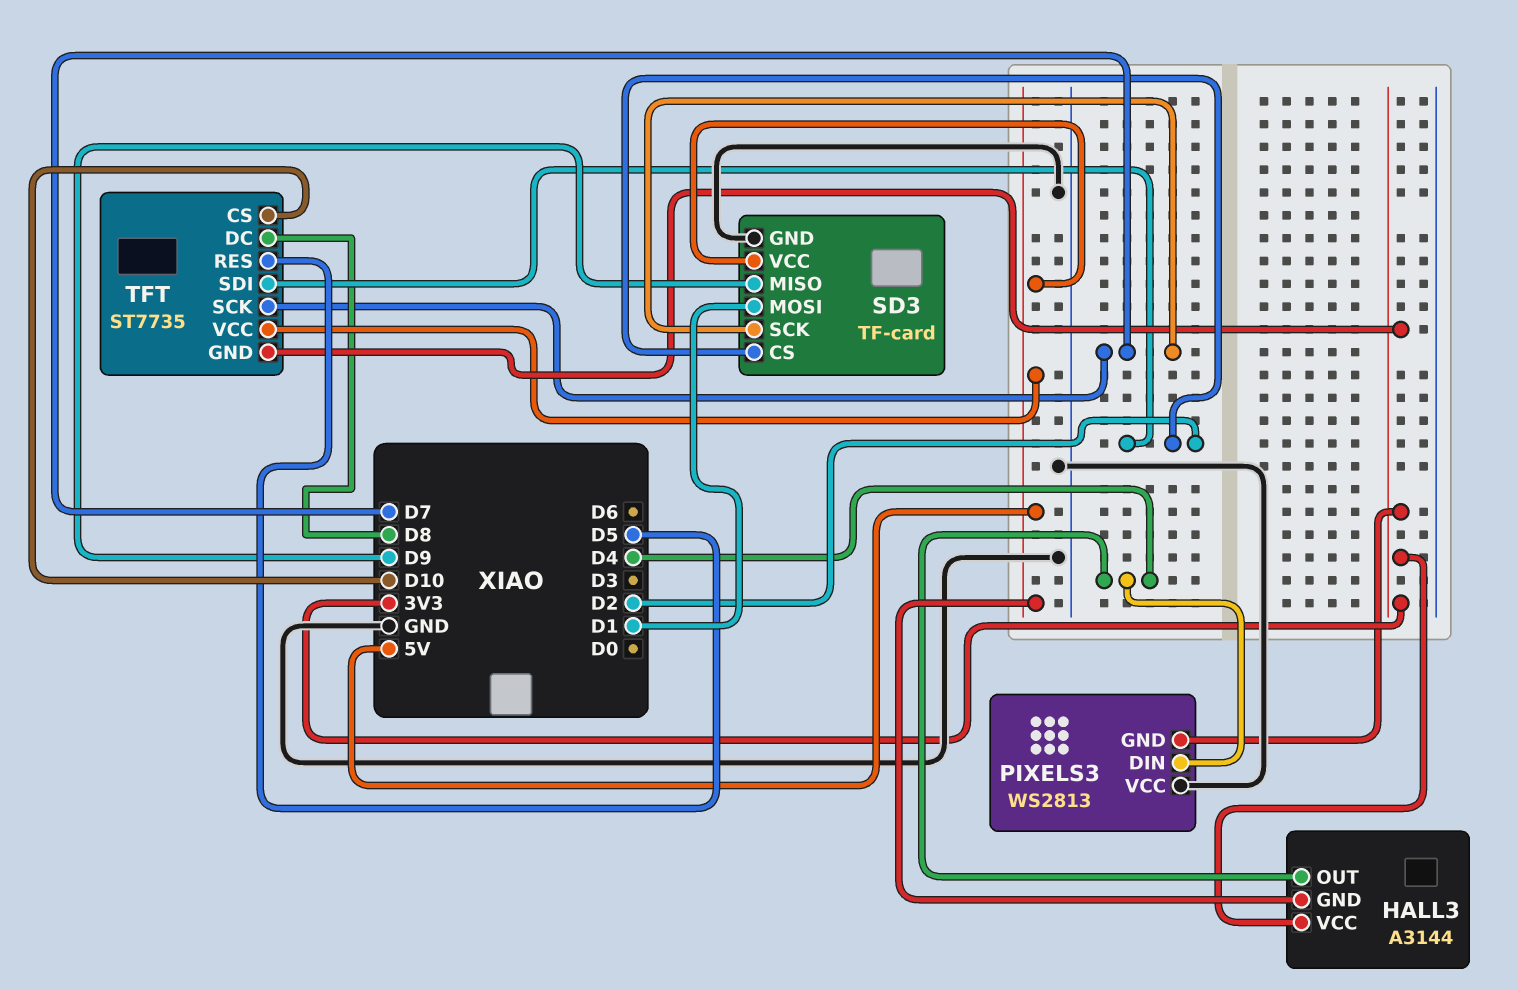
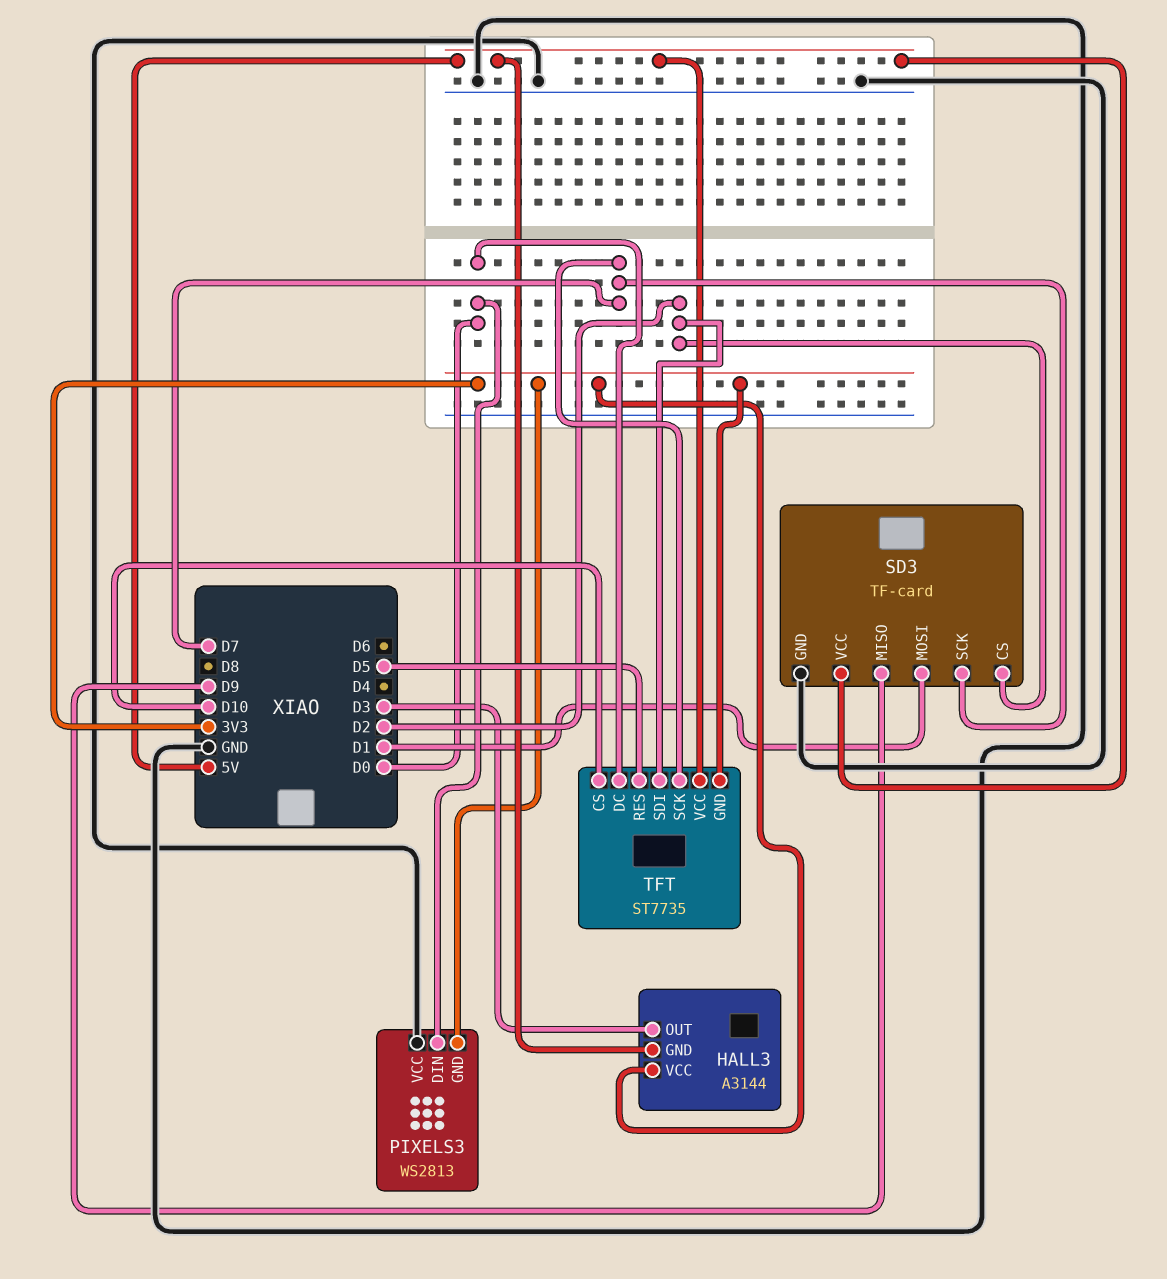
HALL3 pin OUT: D4 -> D3
PIXELS3 pin DIN: D4 -> D0
TFT pin DC: D8 -> D0

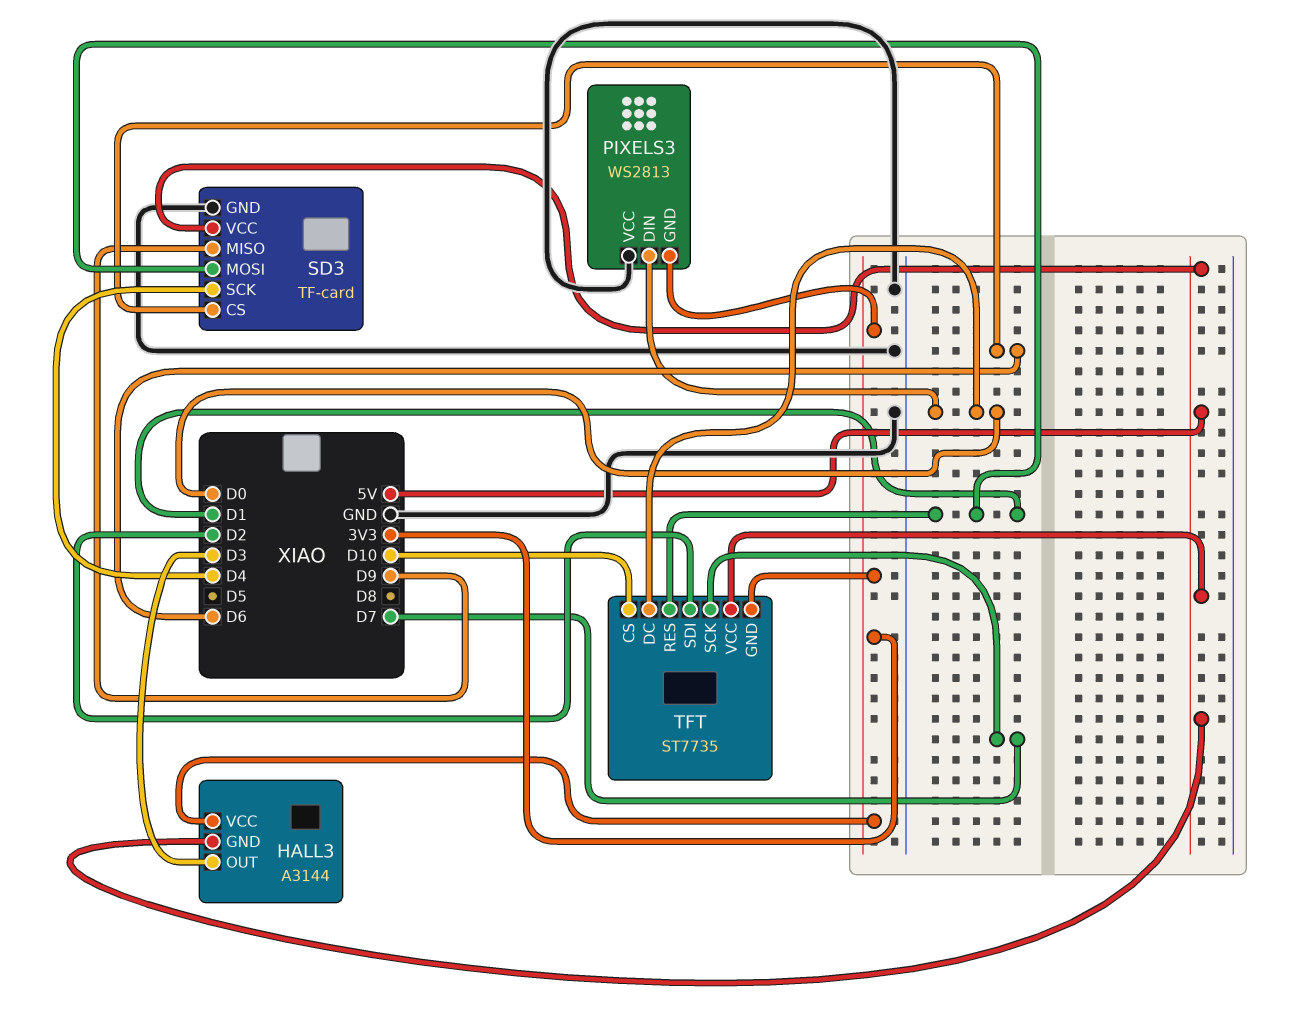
SD3 pin CS: D2 -> D6
SD3 pin SCK: D7 -> D4
TFT pin RES: D5 -> D1

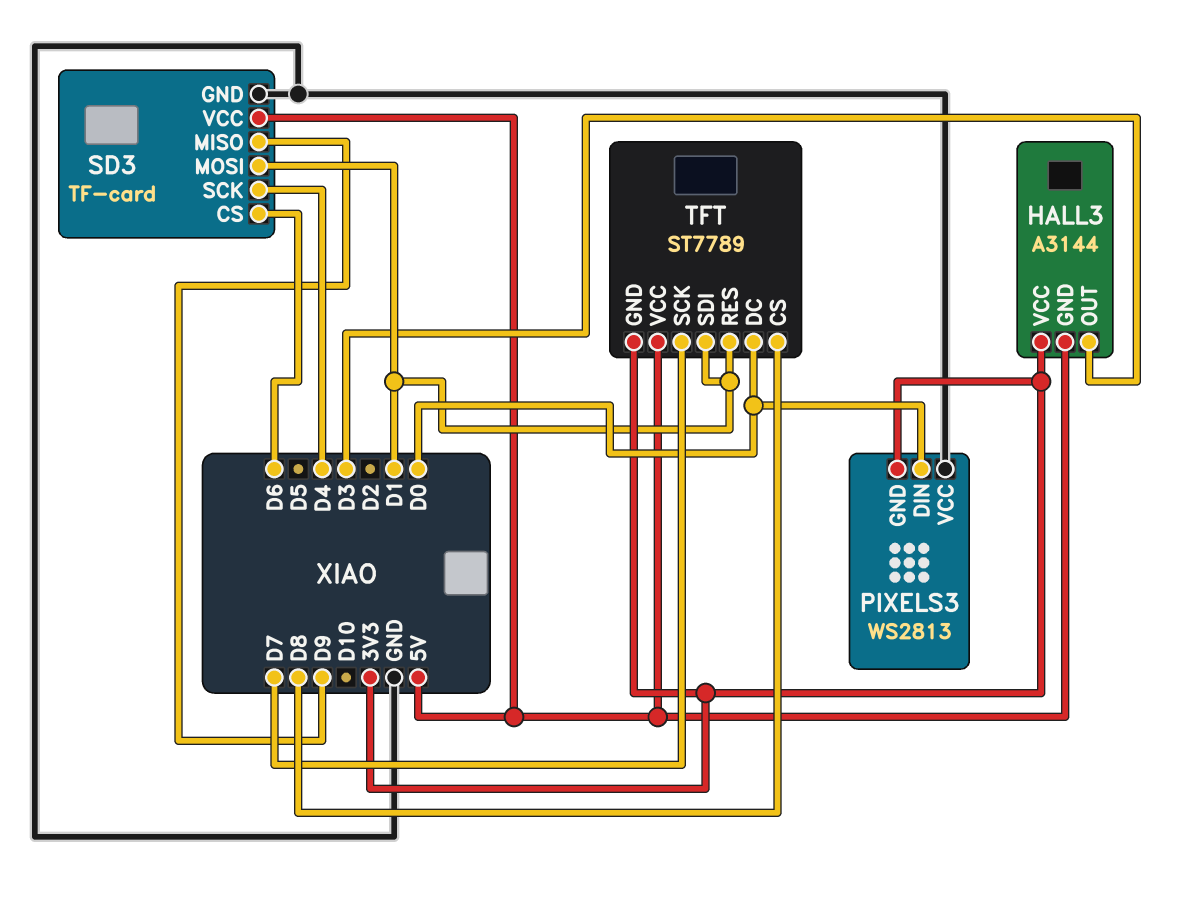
TFT: ST7735 -> ST7789
TFT pin CS: D10 -> D8
TFT pin SDI: D2 -> D1

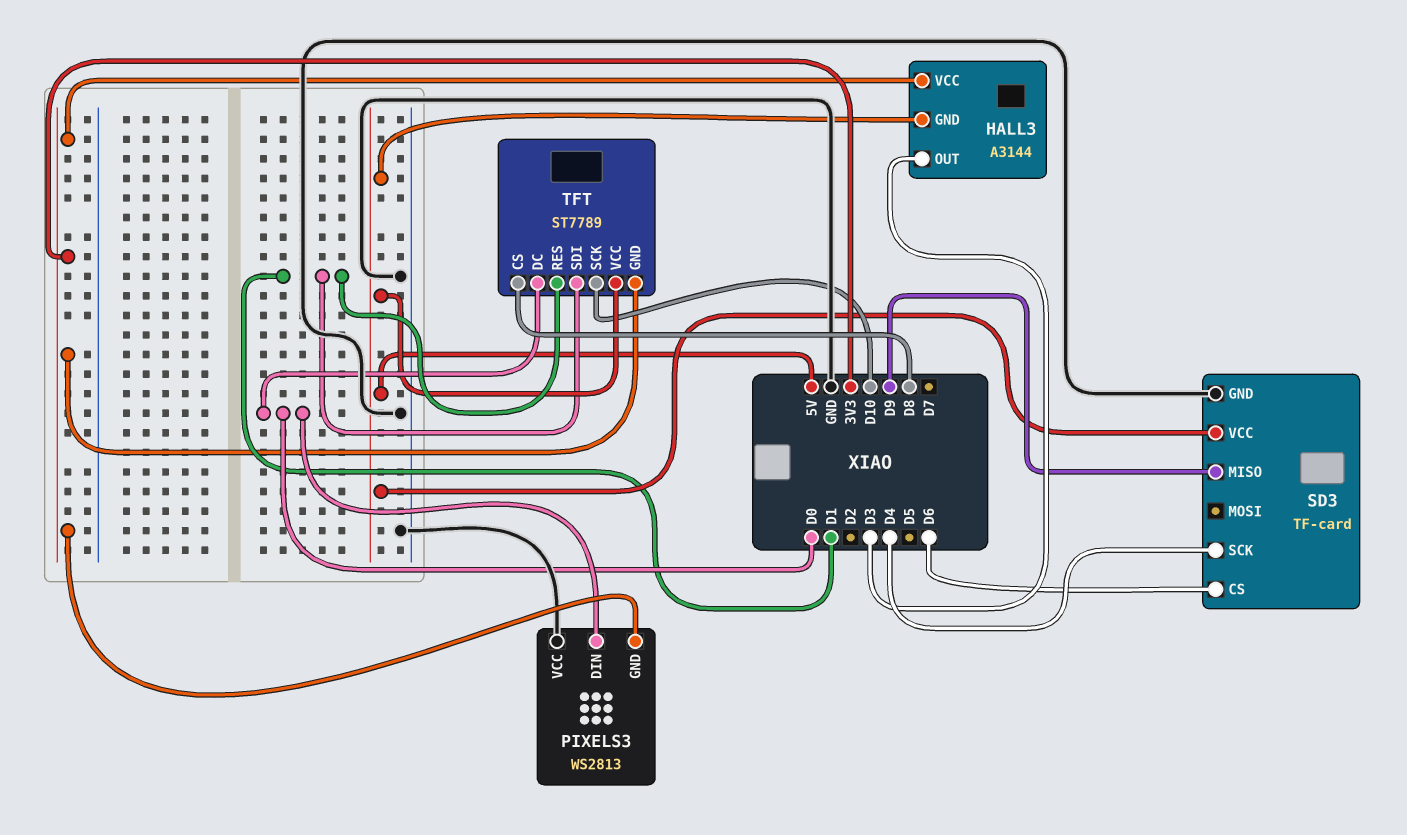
SD3 pin MOSI: D1 -> none
TFT pin SCK: D7 -> D10

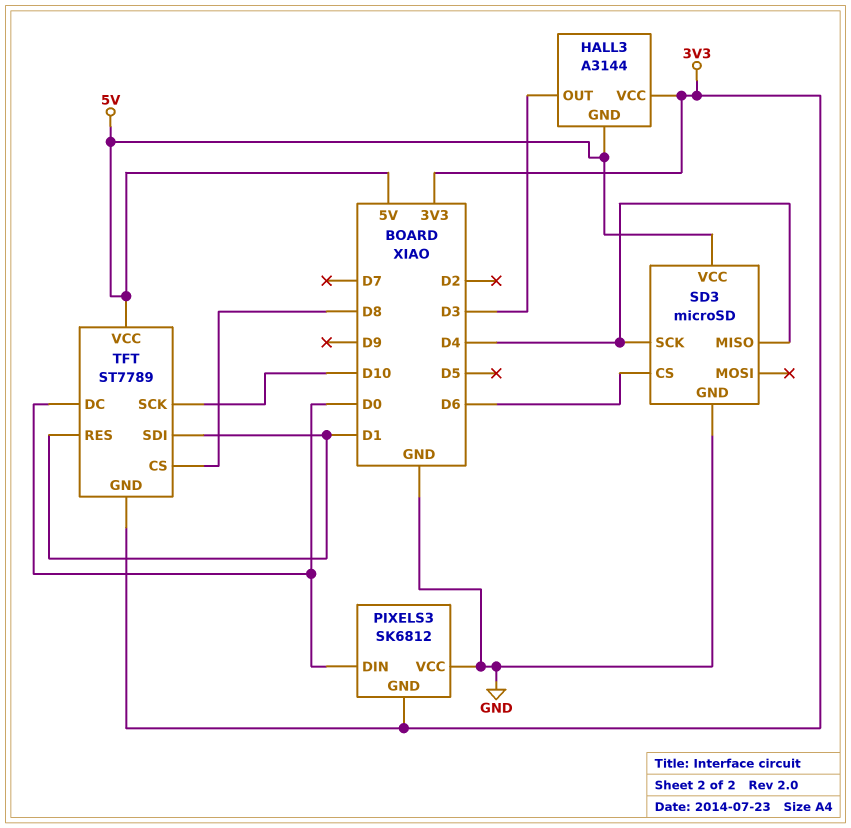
PIXELS3: WS2813 -> SK6812
SD3: TF-card -> microSD
SD3 pin MISO: D9 -> D4

